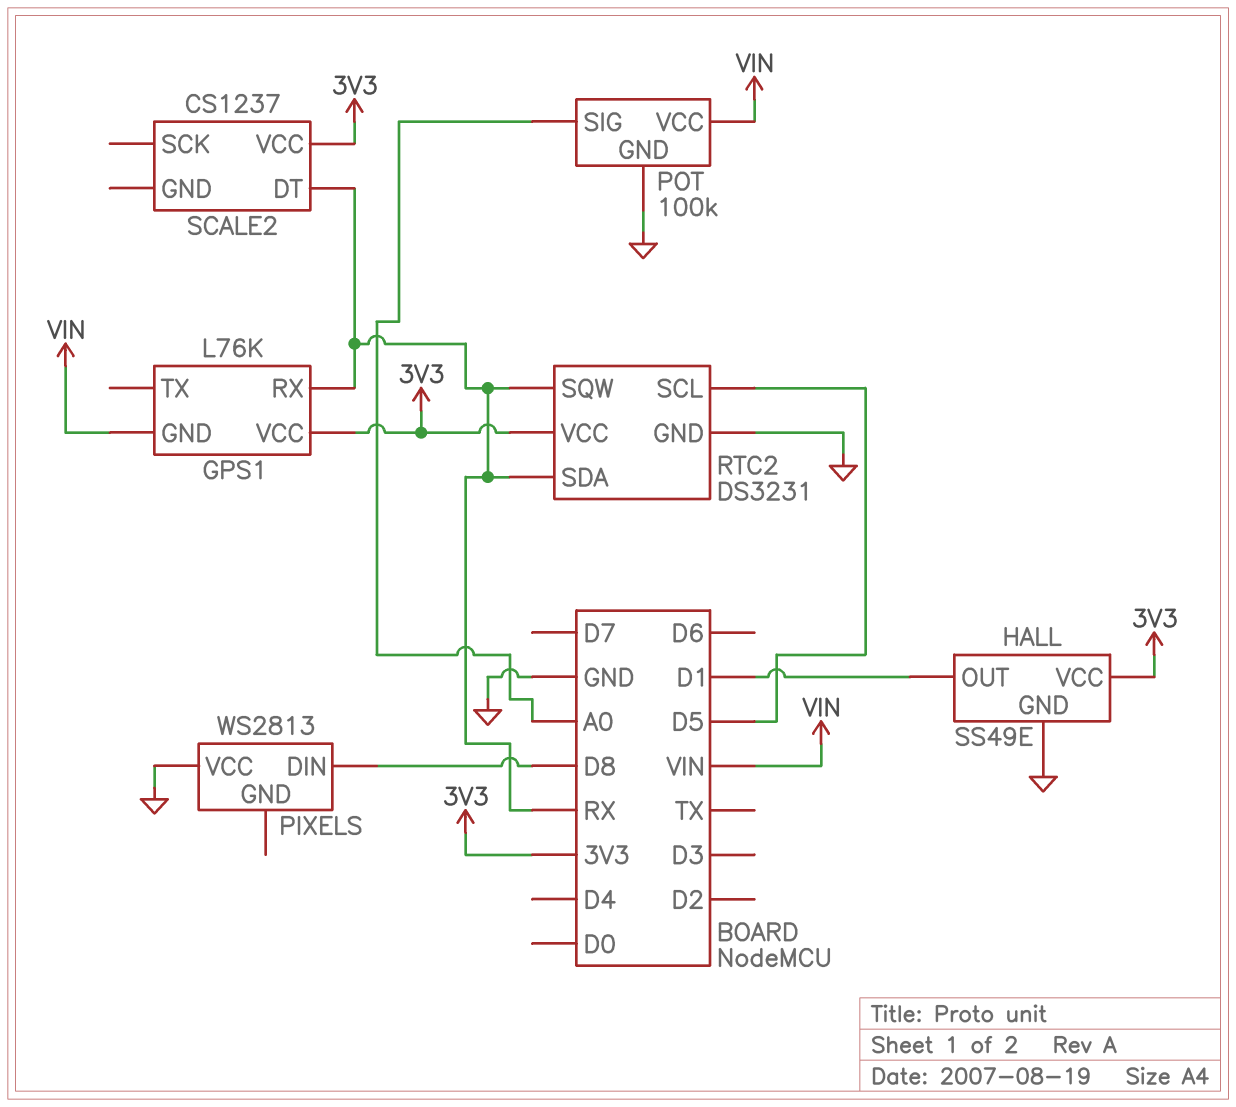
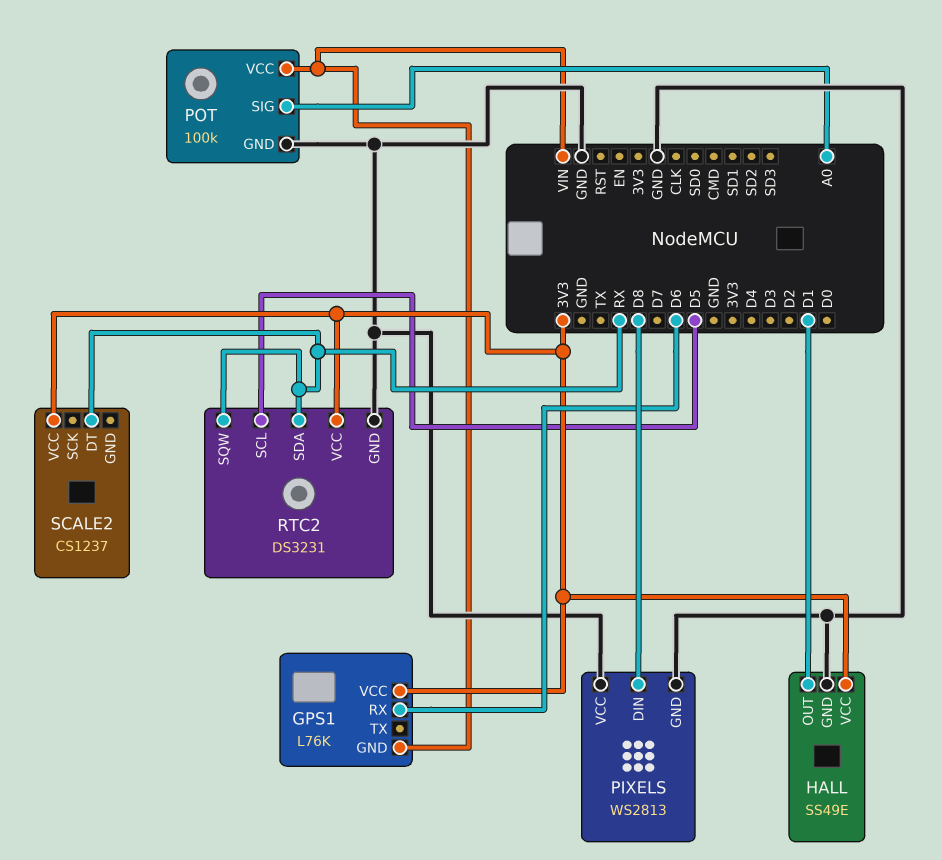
GPS1 pin RX: RX -> D6
PIXELS pin GND: none -> GND

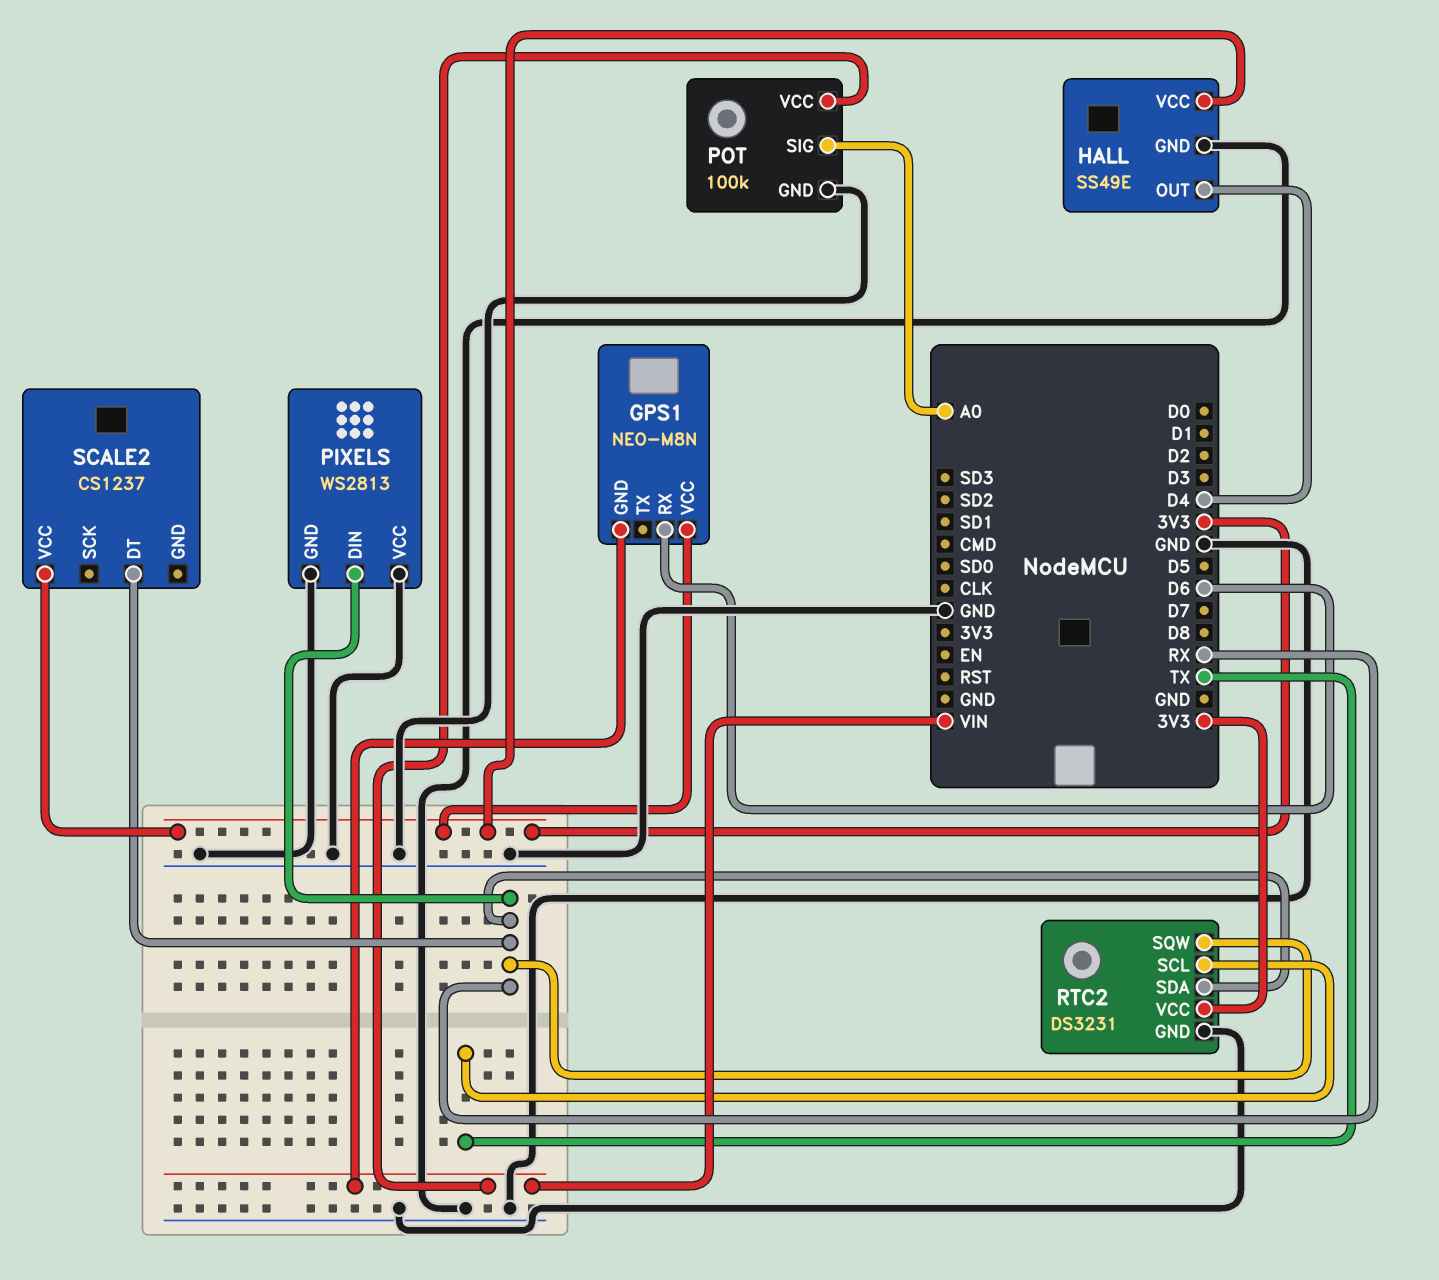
GPS1: L76K -> NEO-M8N
HALL pin OUT: D1 -> D4
PIXELS pin DIN: D8 -> RX
RTC2 pin SCL: D5 -> TX

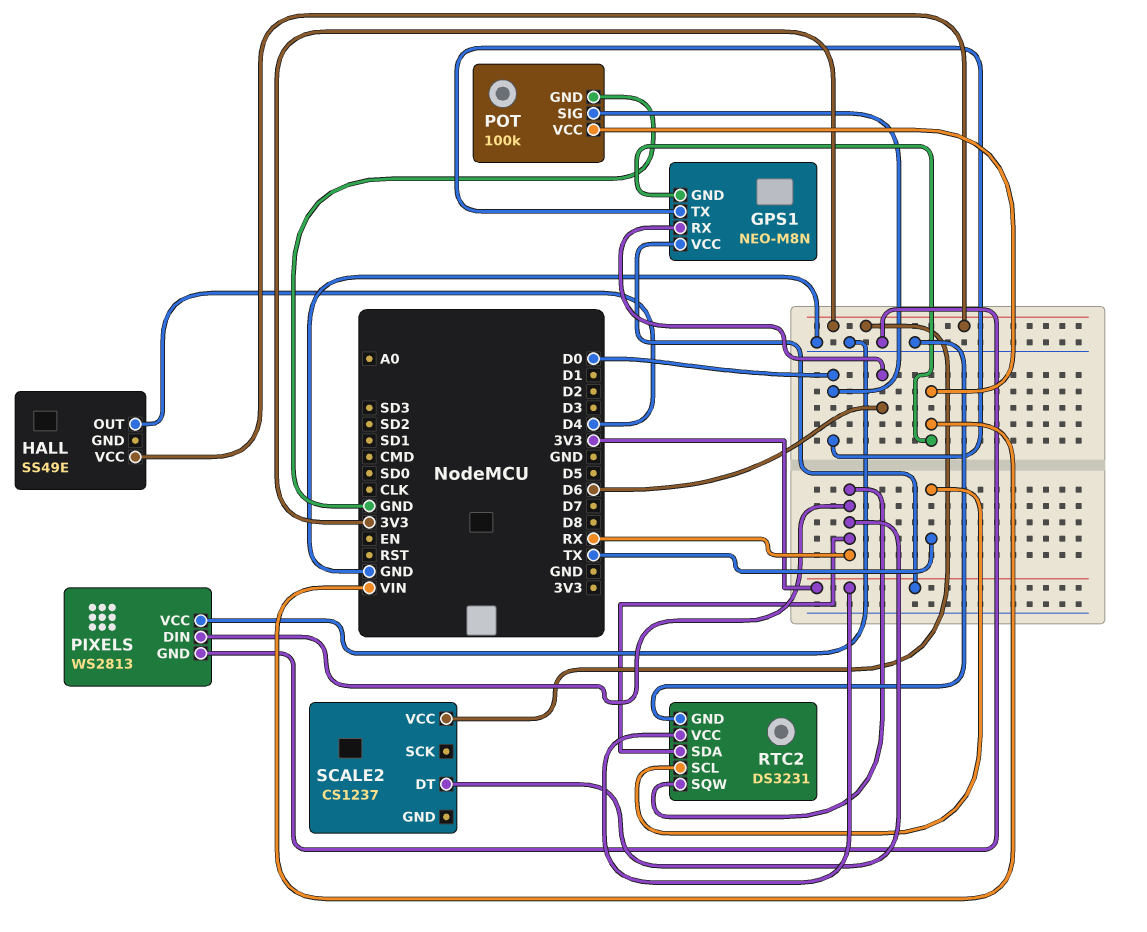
GPS1 pin TX: none -> D0
HALL pin GND: GND -> none
POT pin SIG: A0 -> D0

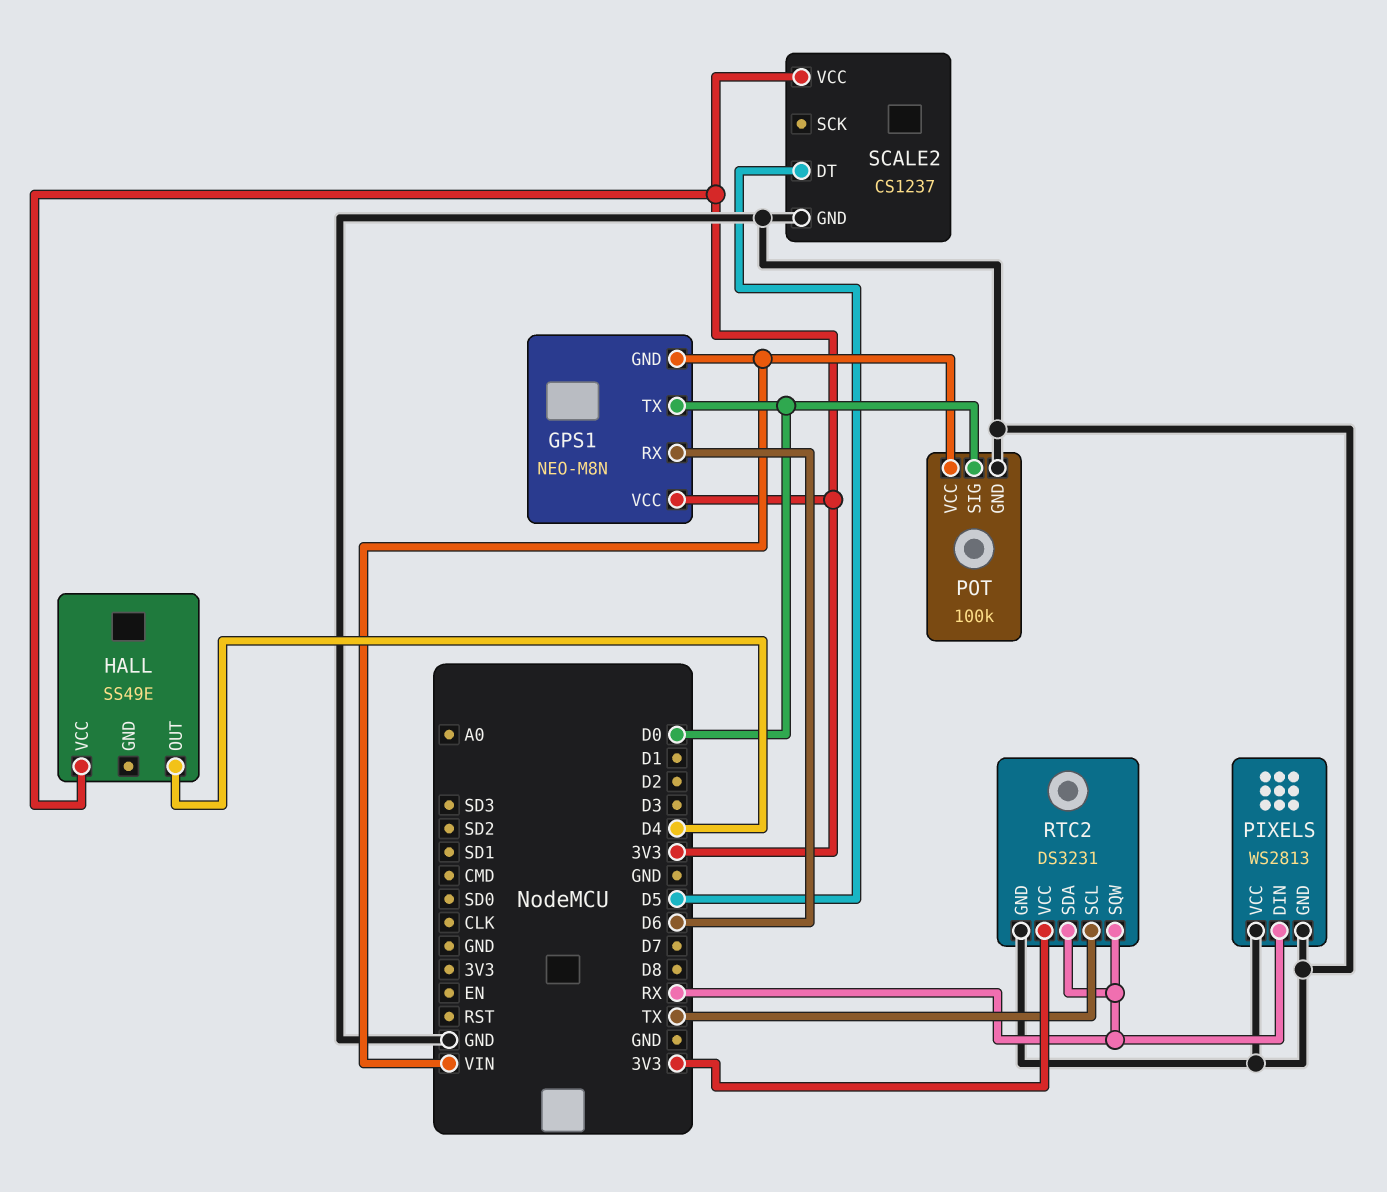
SCALE2 pin DT: RX -> D5
SCALE2 pin GND: none -> GND

